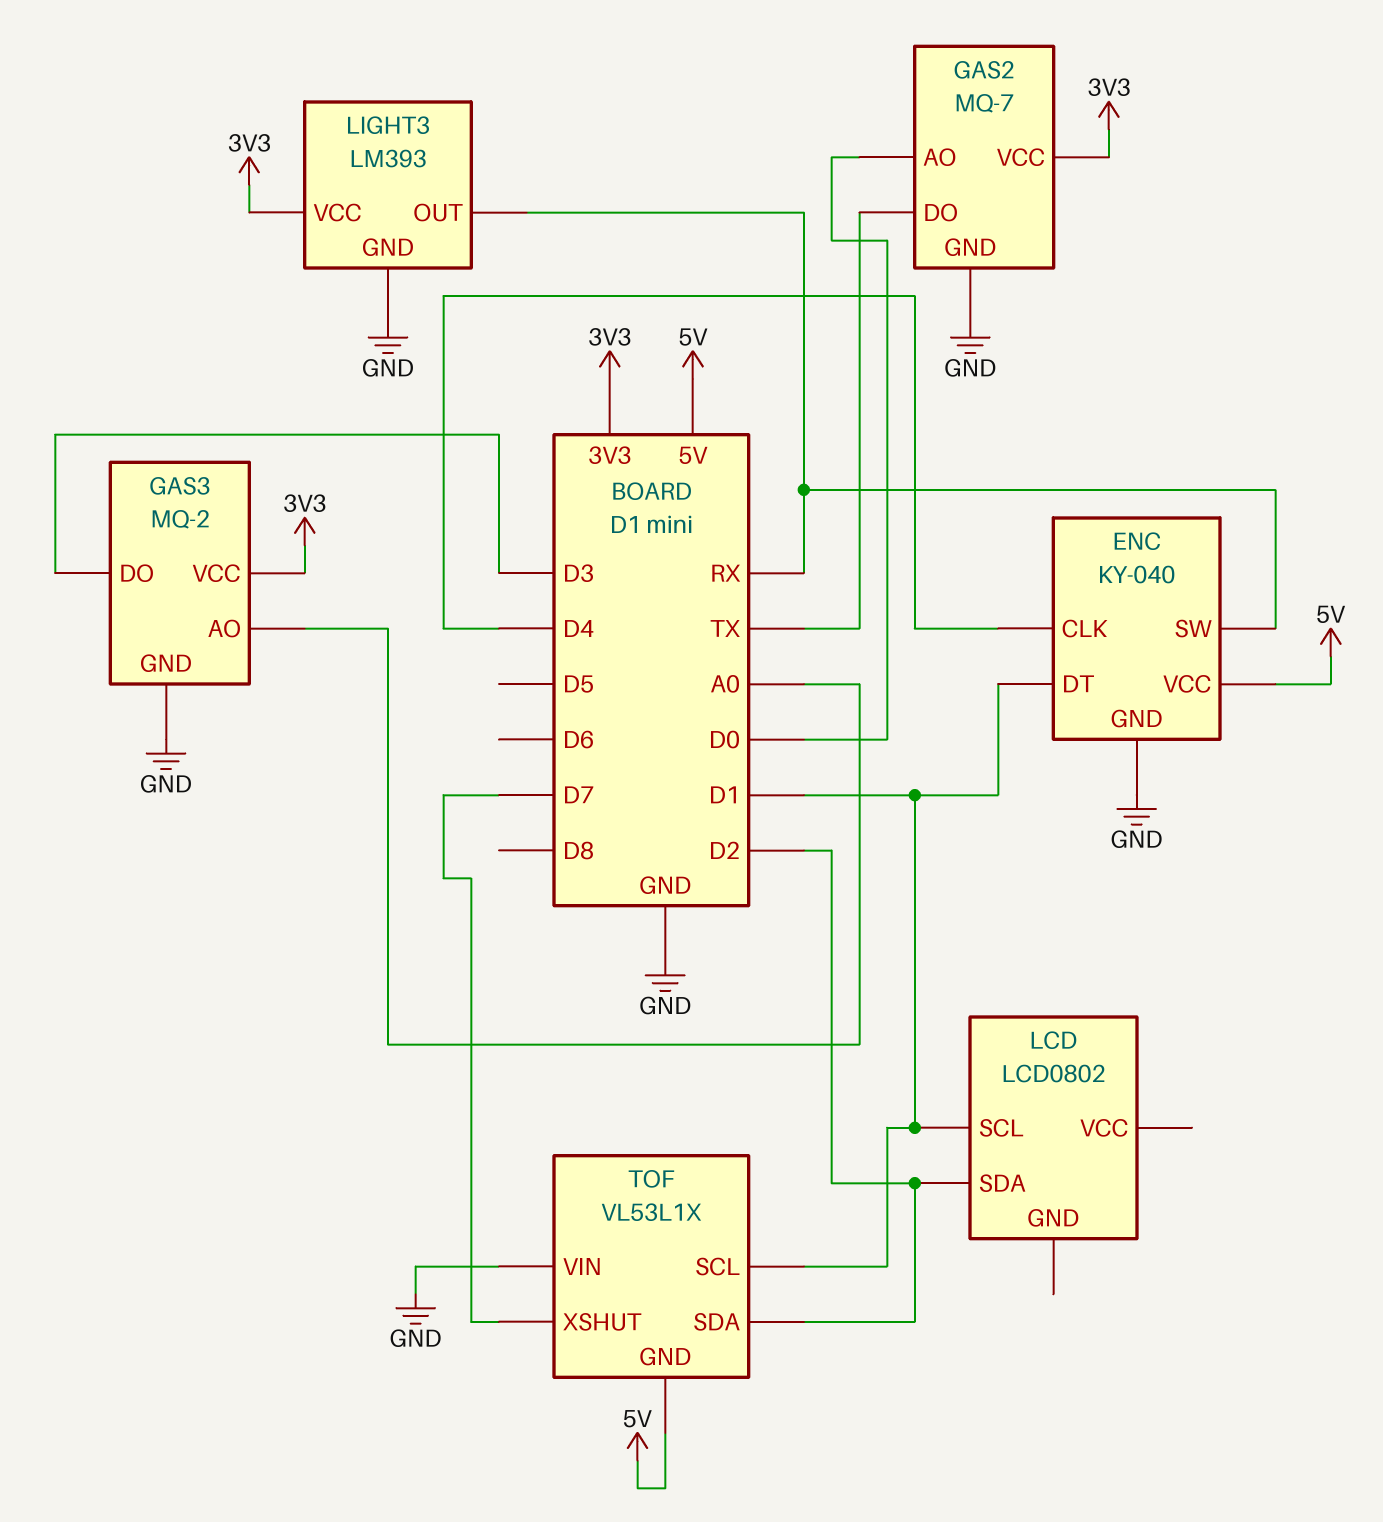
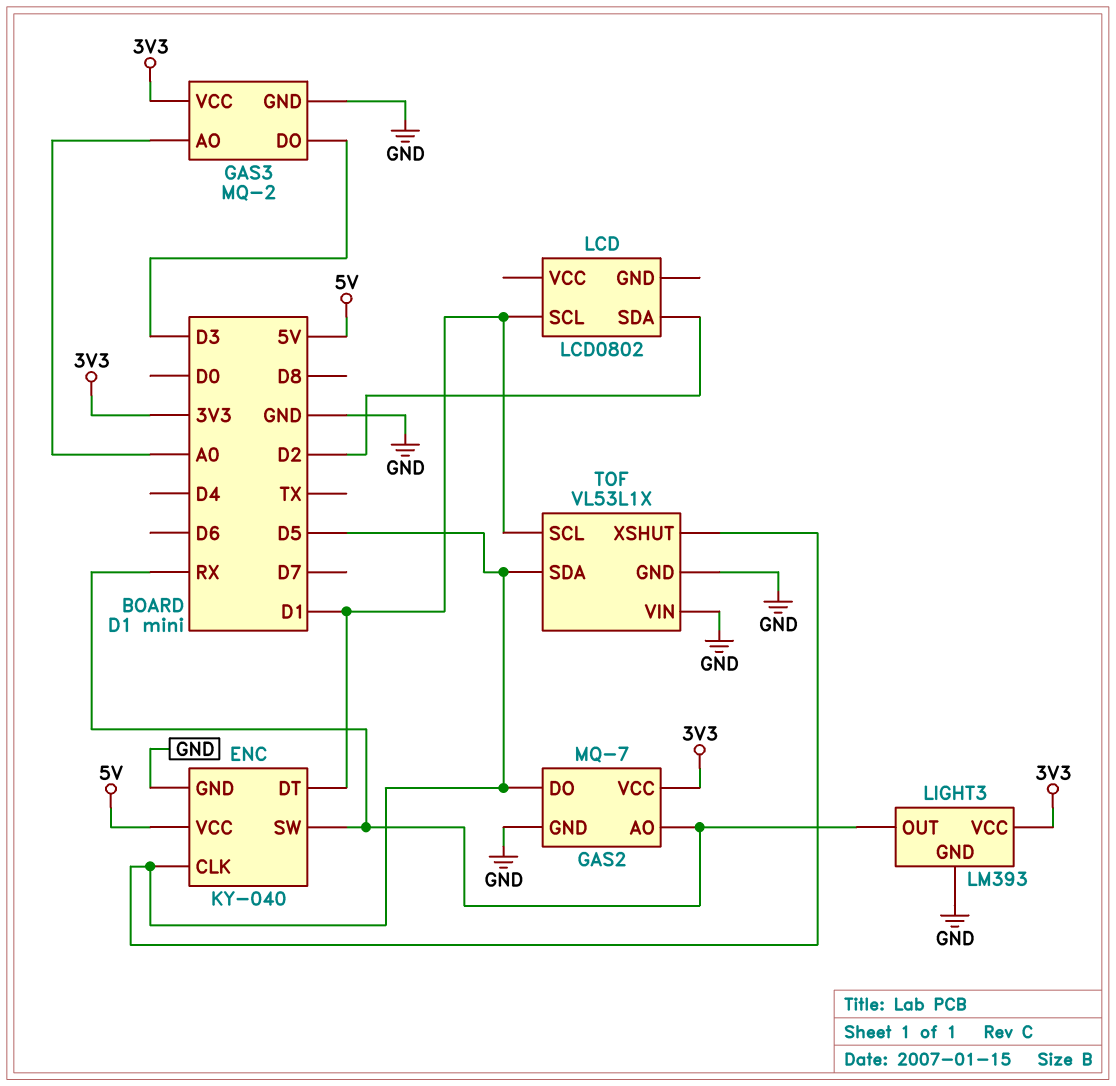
ENC pin CLK: D4 -> D5
GAS2 pin AO: D0 -> RX
GAS2 pin DO: TX -> D5
TOF pin GND: 5V -> GND
TOF pin SDA: D2 -> D5
TOF pin XSHUT: D7 -> D5

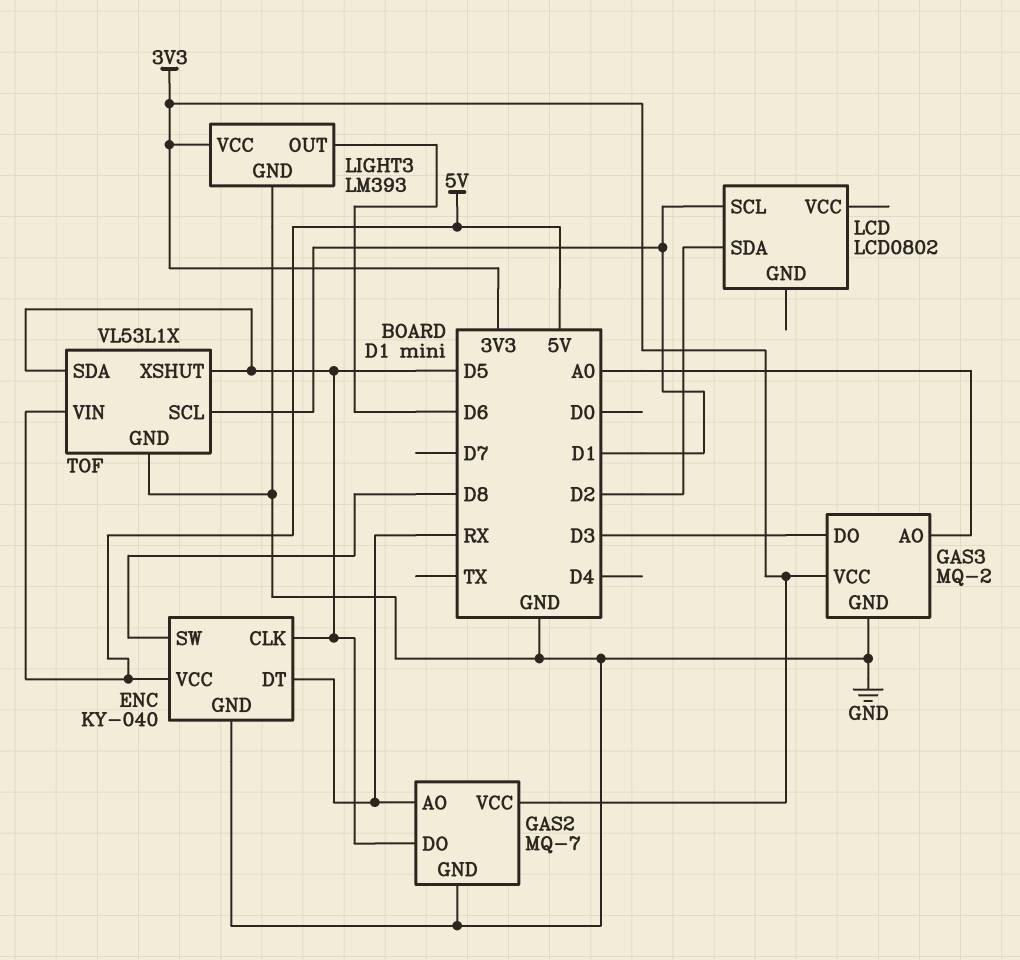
ENC pin DT: D1 -> RX
ENC pin SW: RX -> D8
LIGHT3 pin OUT: RX -> D6
TOF pin VIN: GND -> 5V

